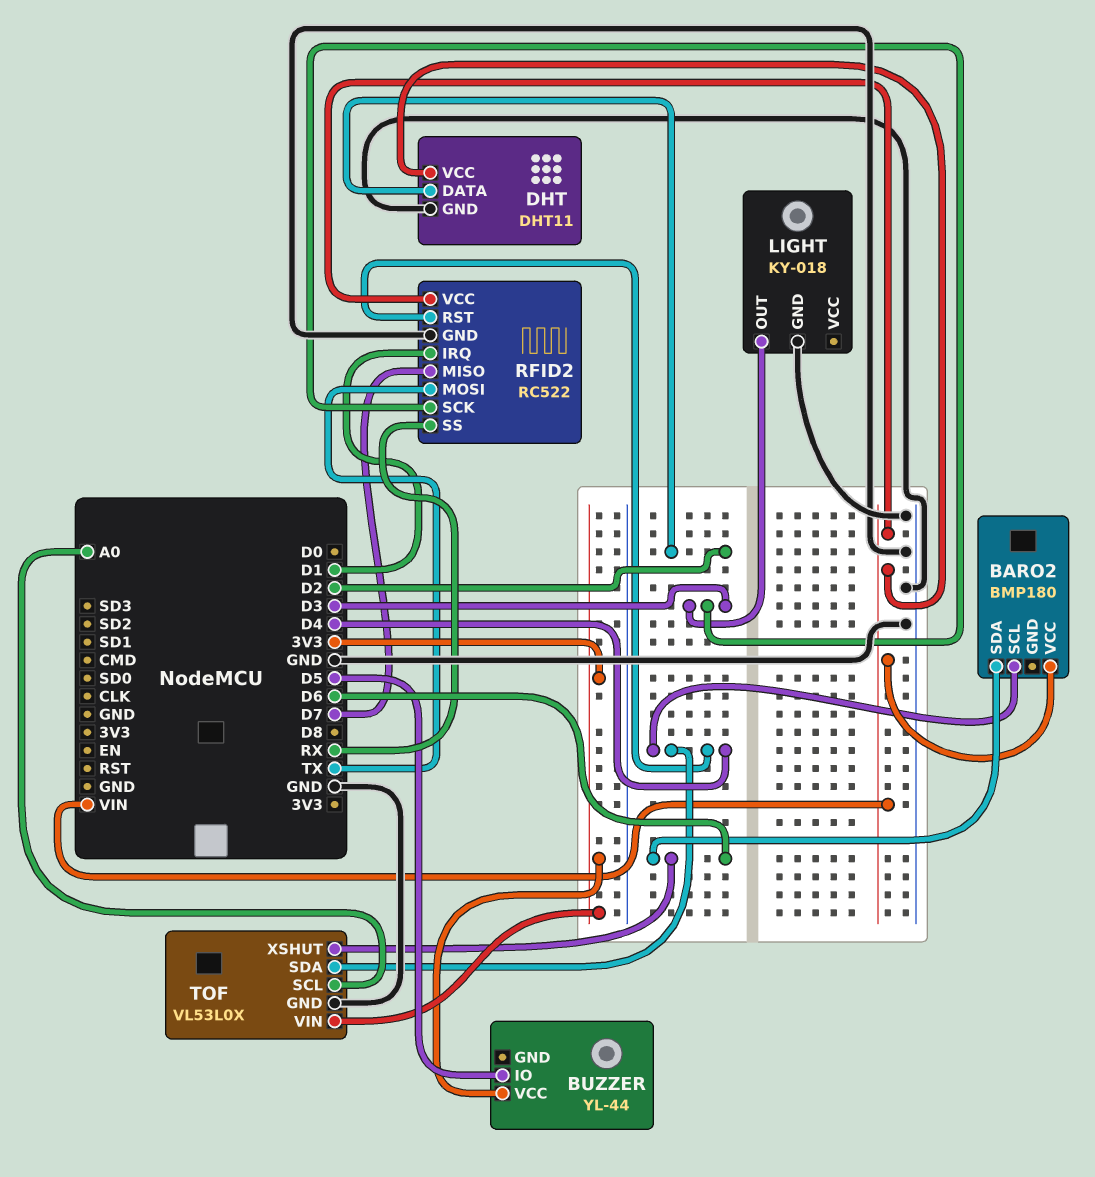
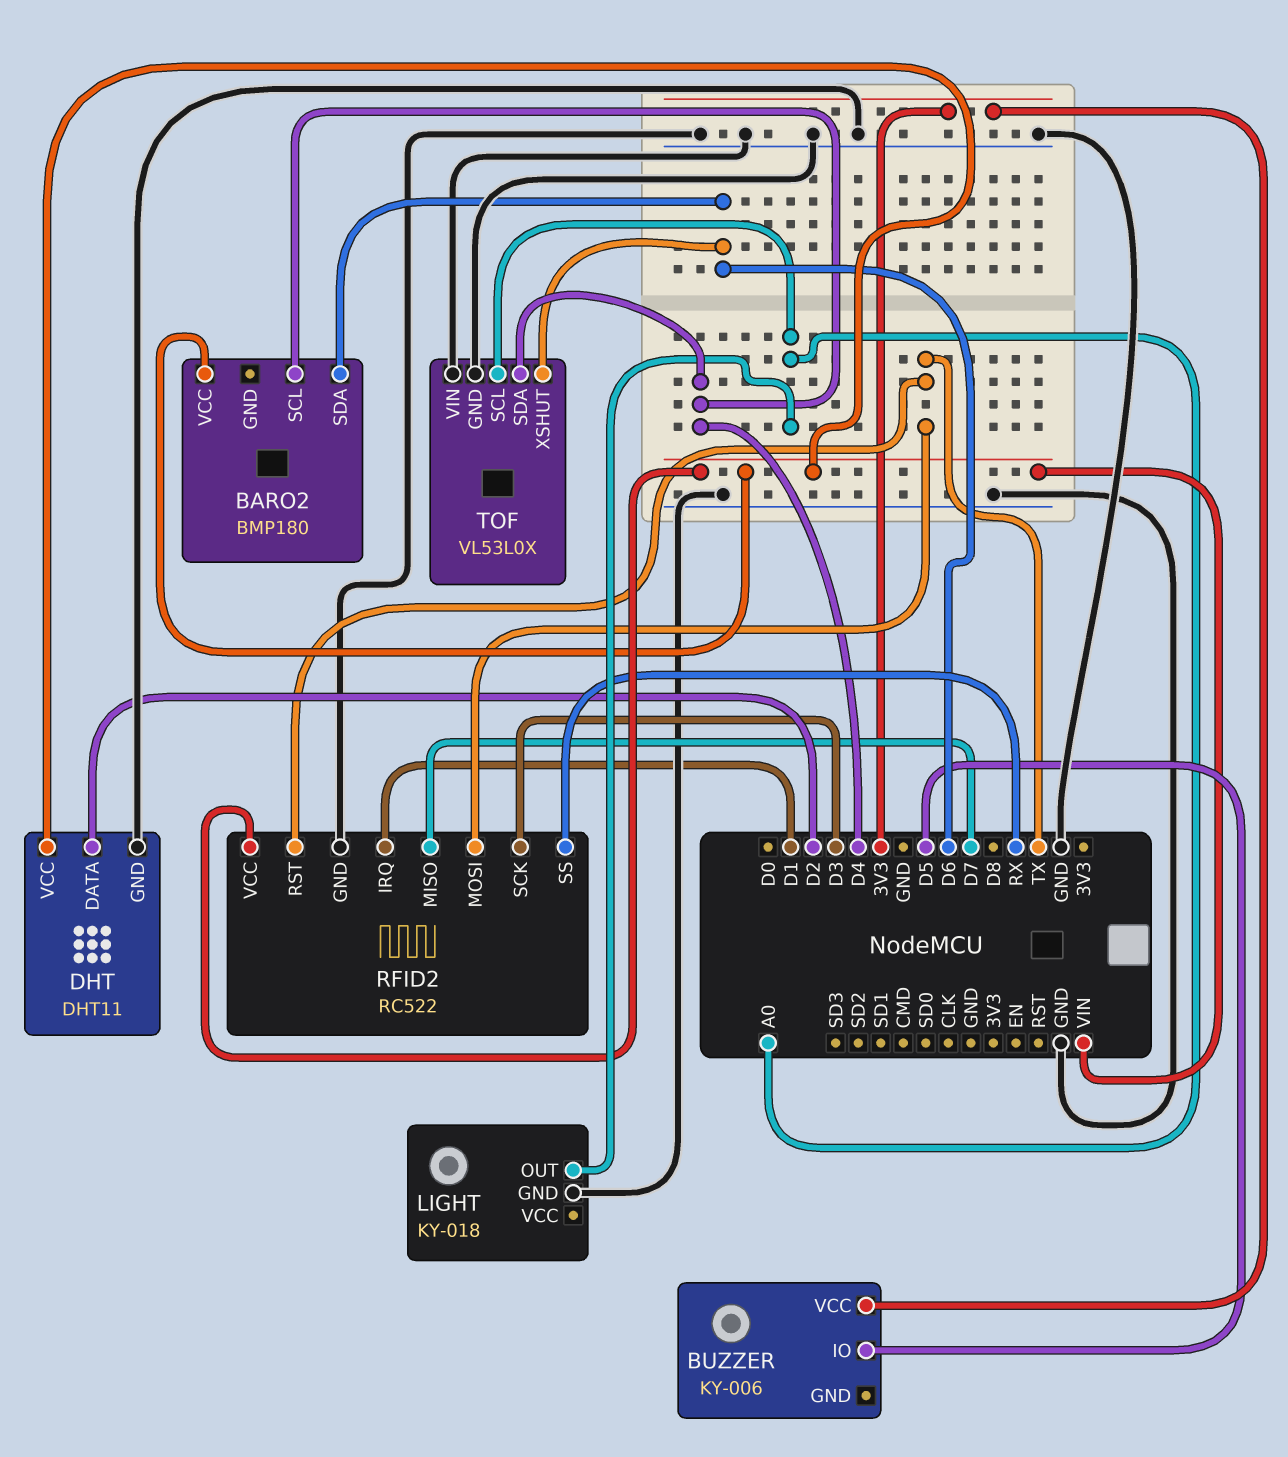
BUZZER: YL-44 -> KY-006
LIGHT pin OUT: D3 -> A0
RFID2 pin RST: D4 -> TX
TOF pin VIN: 3V3 -> GND

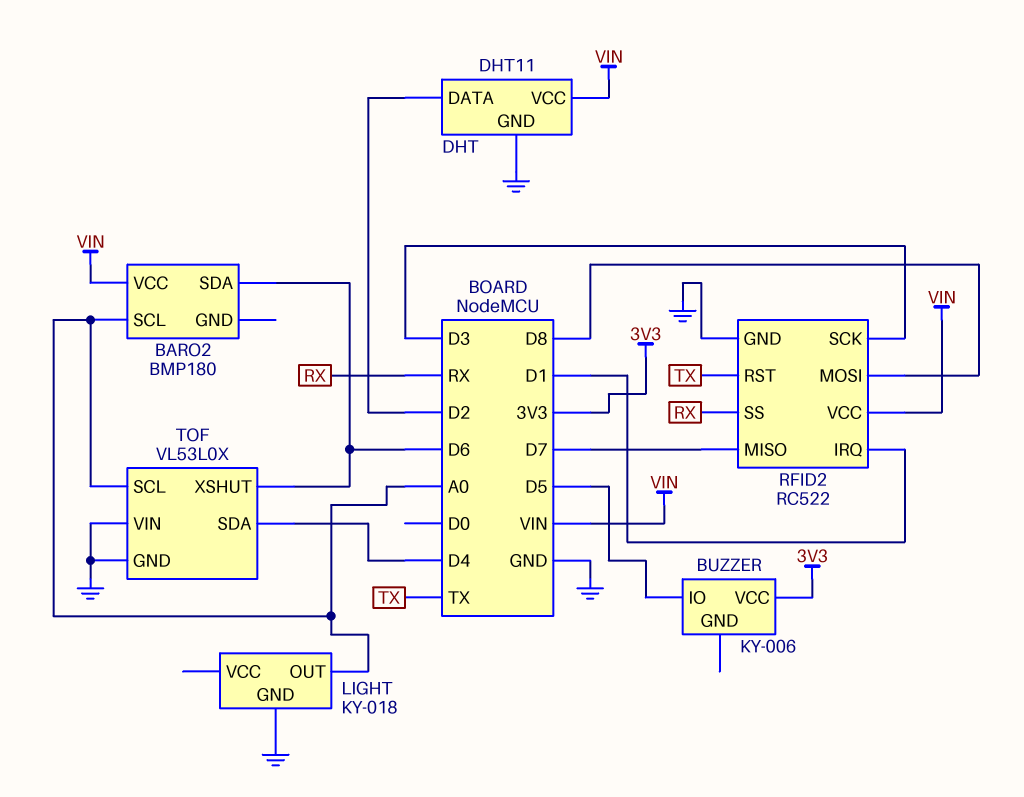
BARO2 pin SCL: D4 -> A0
RFID2 pin MOSI: TX -> D8

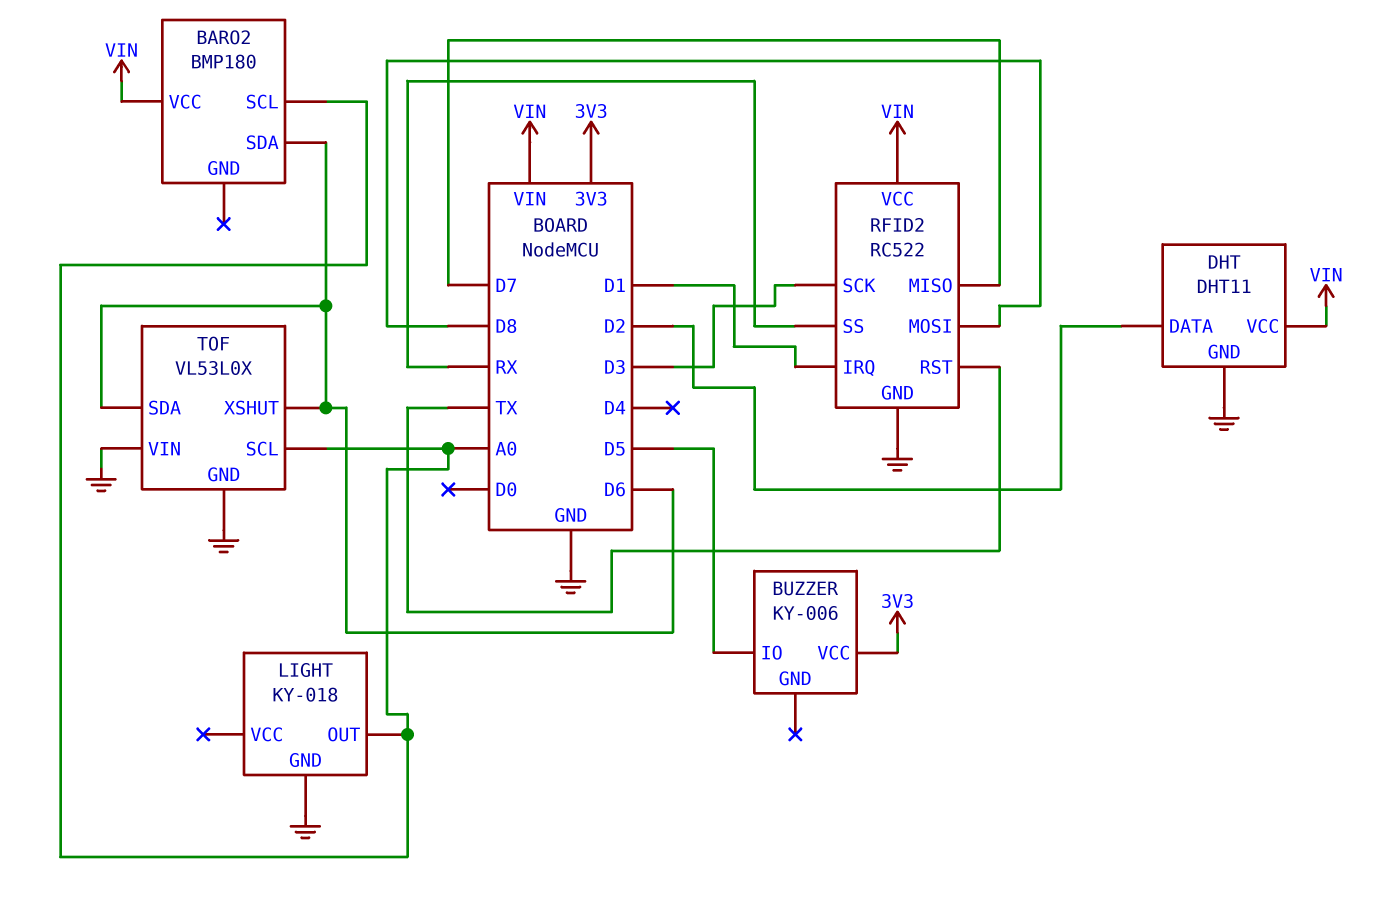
TOF pin SDA: D4 -> D6

